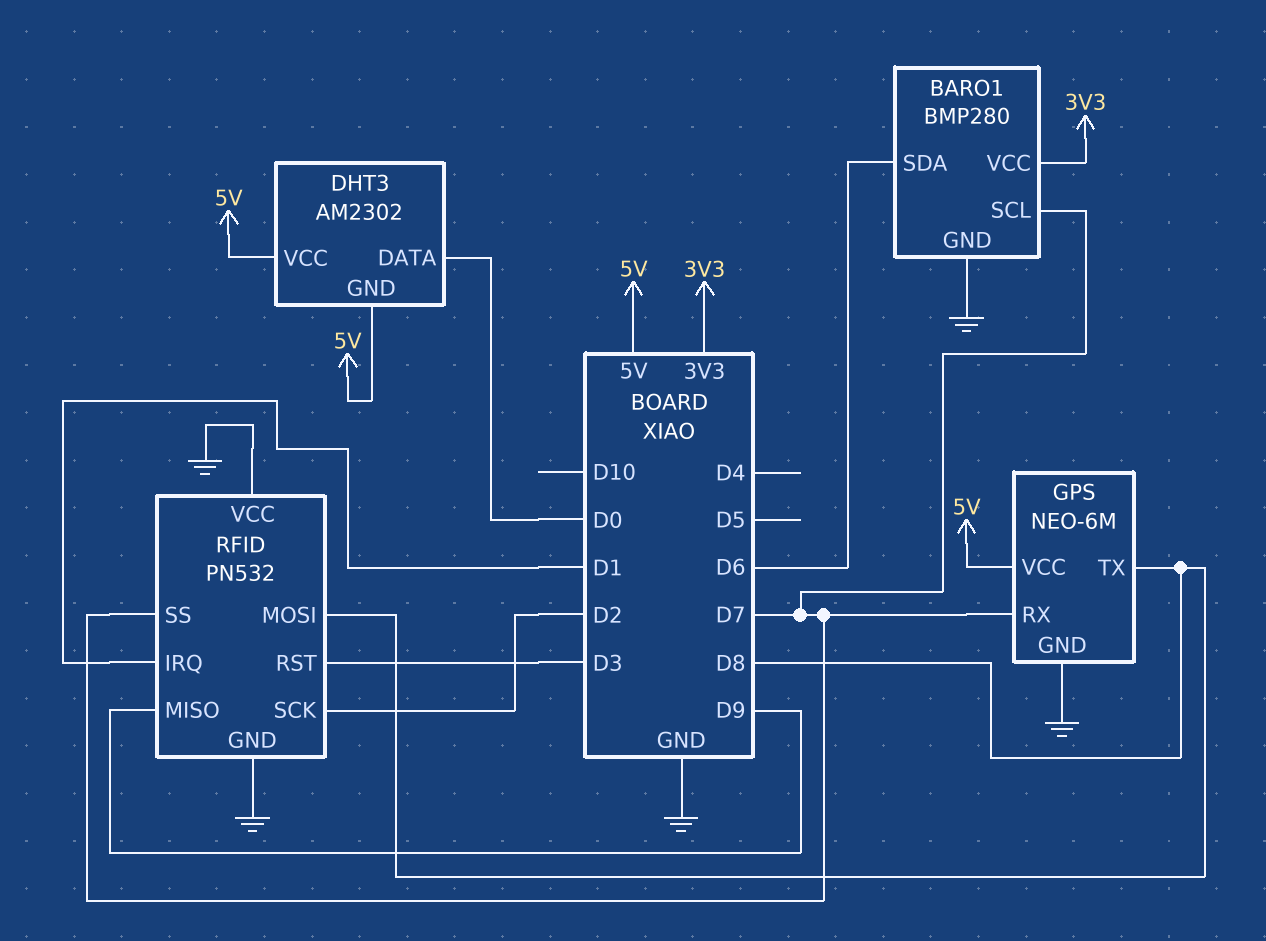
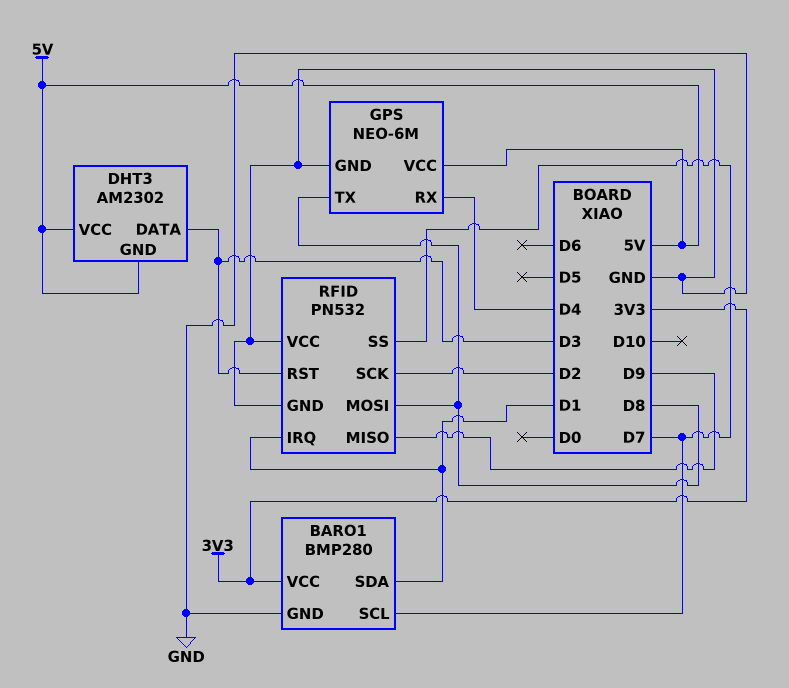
BARO1 pin SDA: D6 -> D1
DHT3 pin DATA: D0 -> D3
GPS pin RX: D7 -> D4

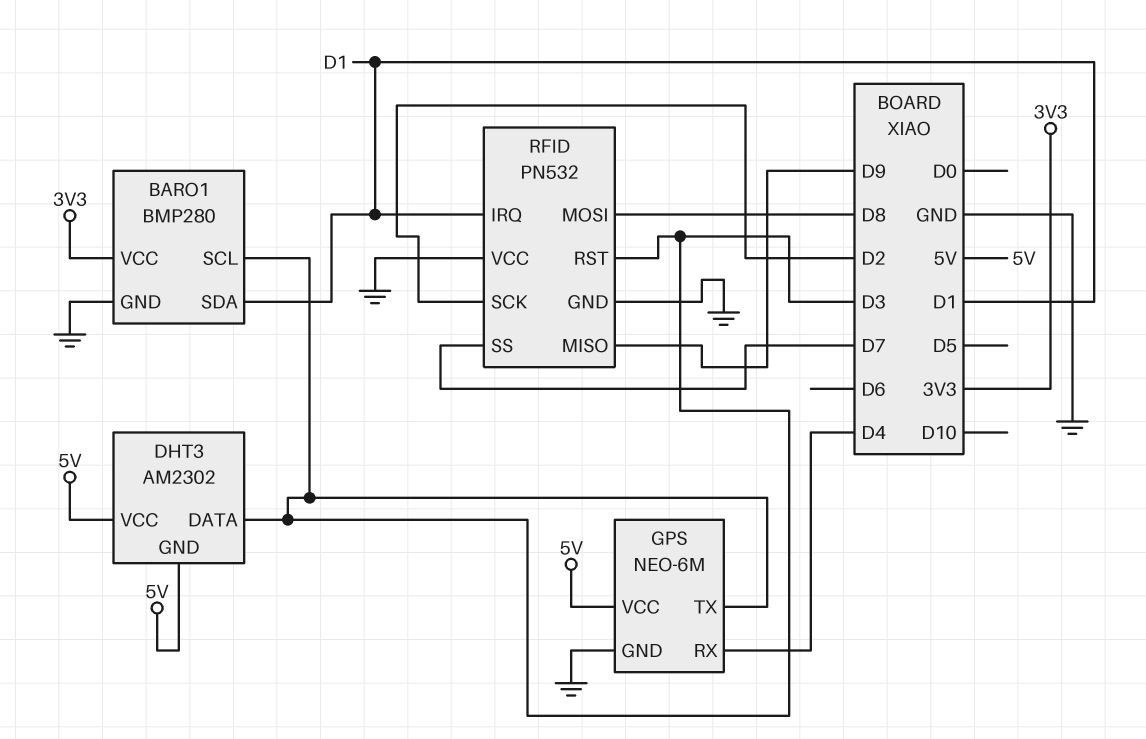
BARO1 pin SCL: D7 -> D3
GPS pin TX: D8 -> D3

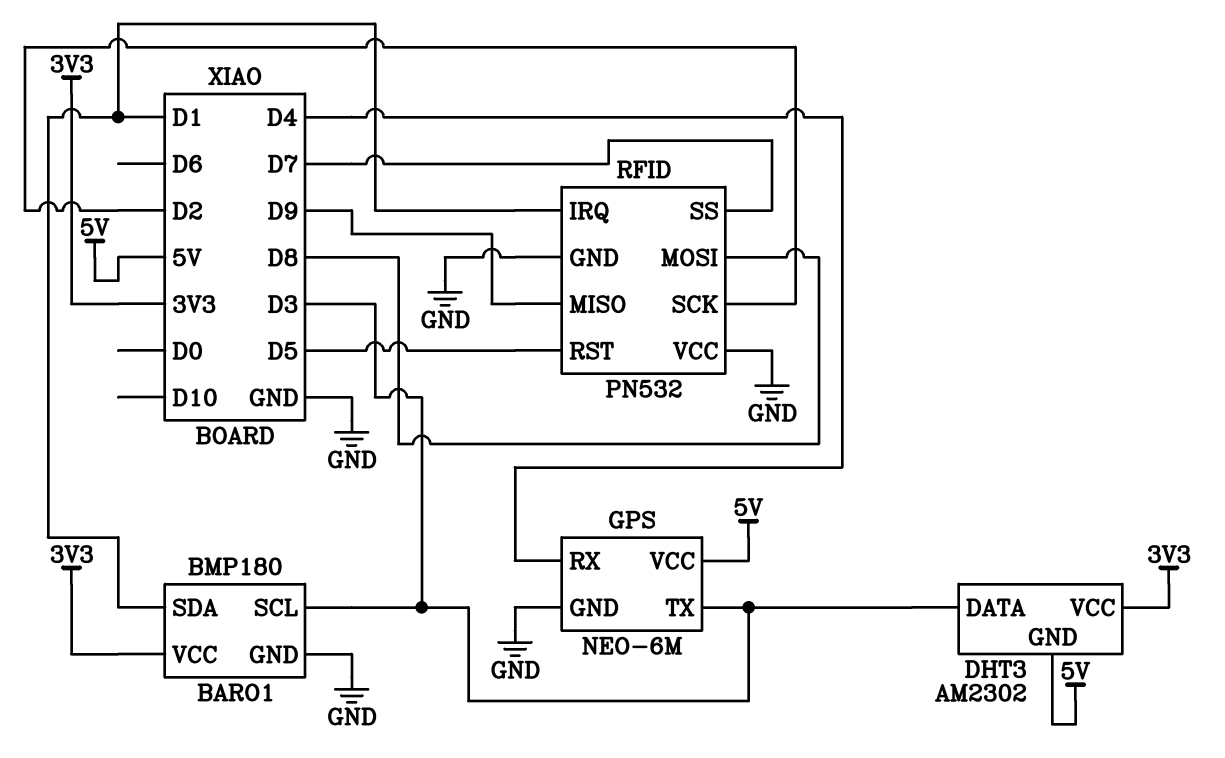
BARO1: BMP280 -> BMP180
DHT3 pin VCC: 5V -> 3V3
RFID pin RST: D3 -> D5

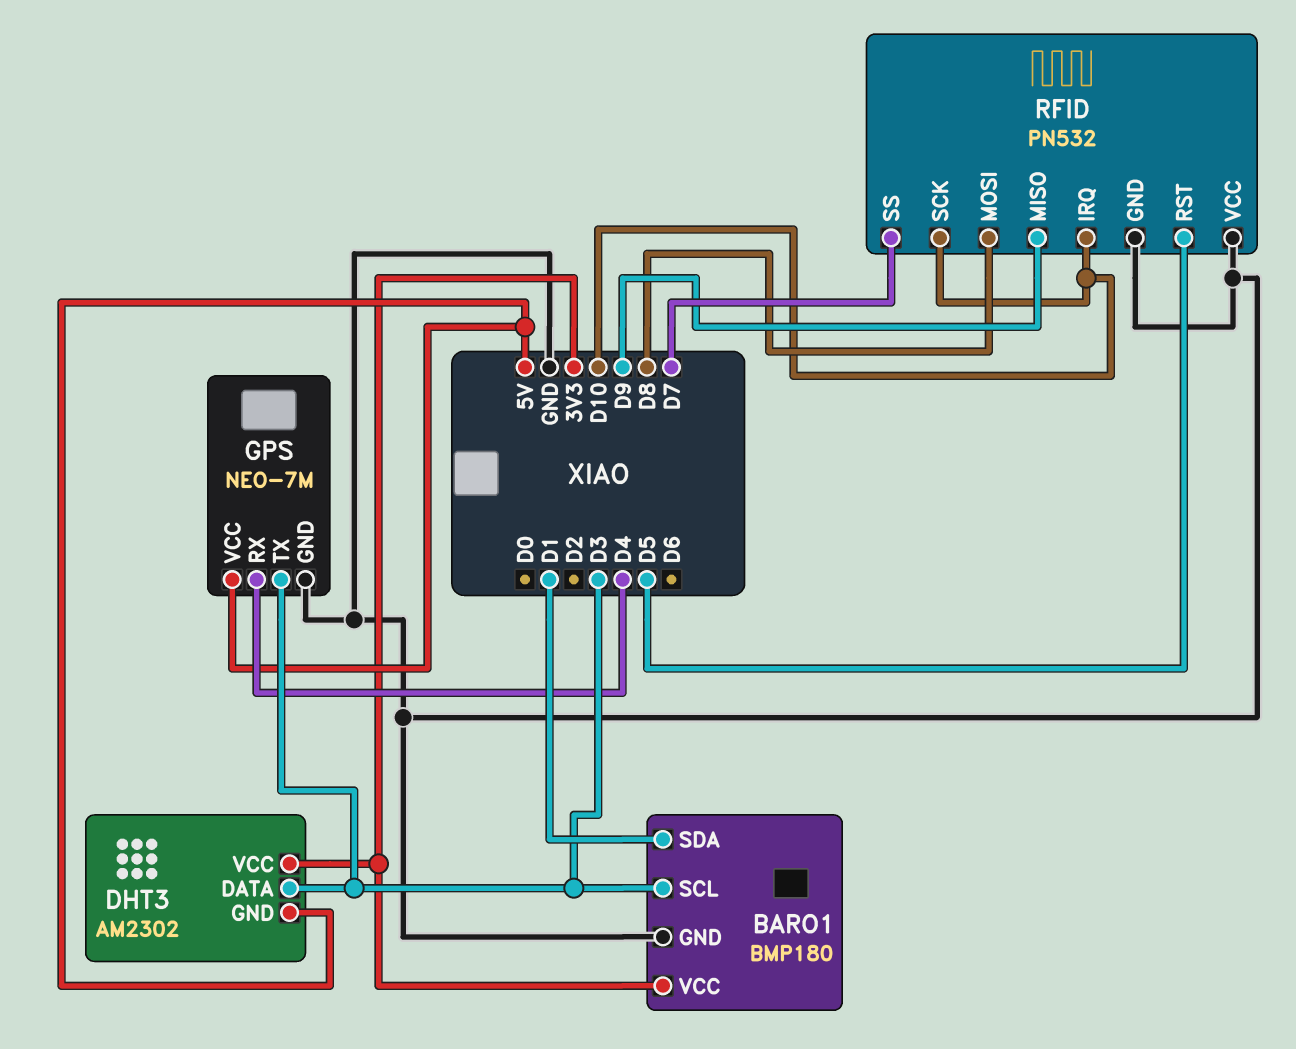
GPS: NEO-6M -> NEO-7M
RFID pin IRQ: D1 -> D10
RFID pin SCK: D2 -> D10

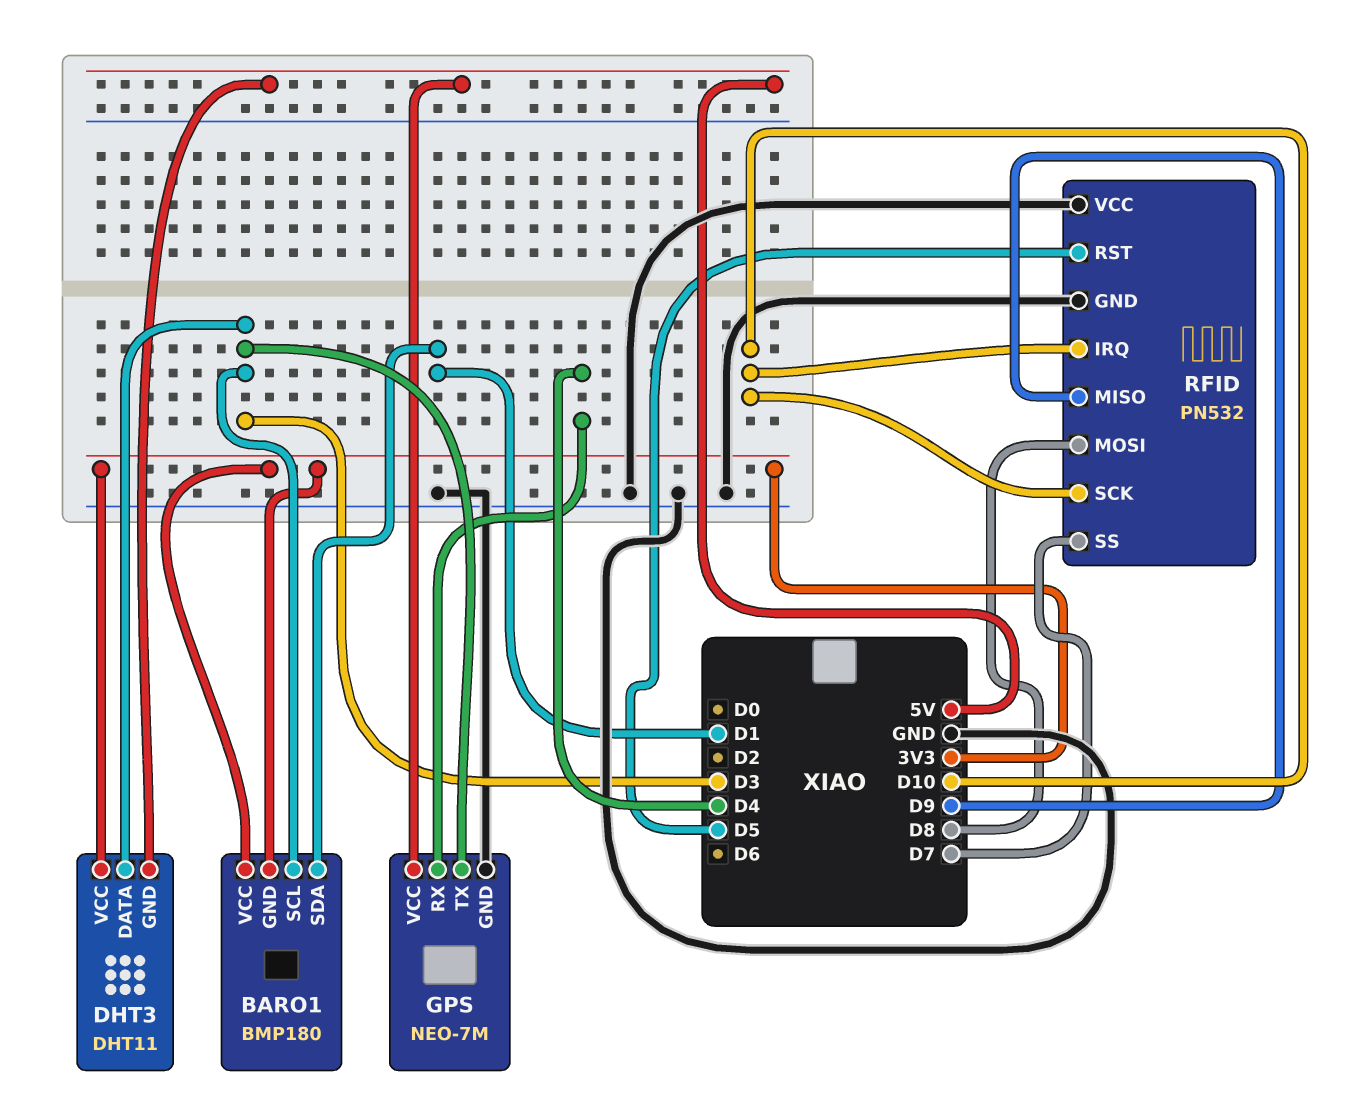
BARO1 pin GND: GND -> 3V3
DHT3: AM2302 -> DHT11

